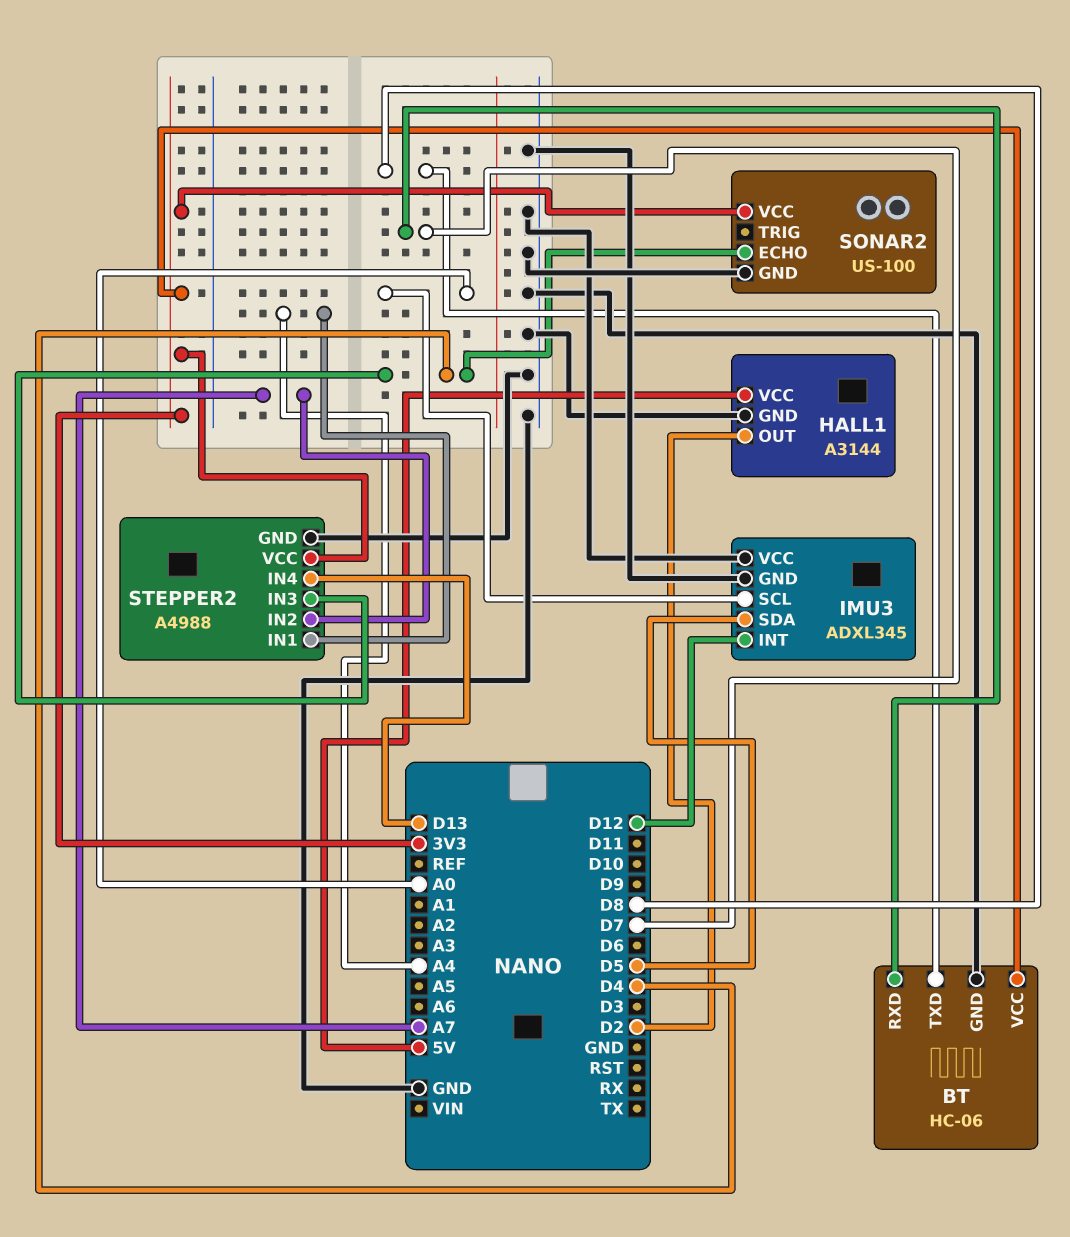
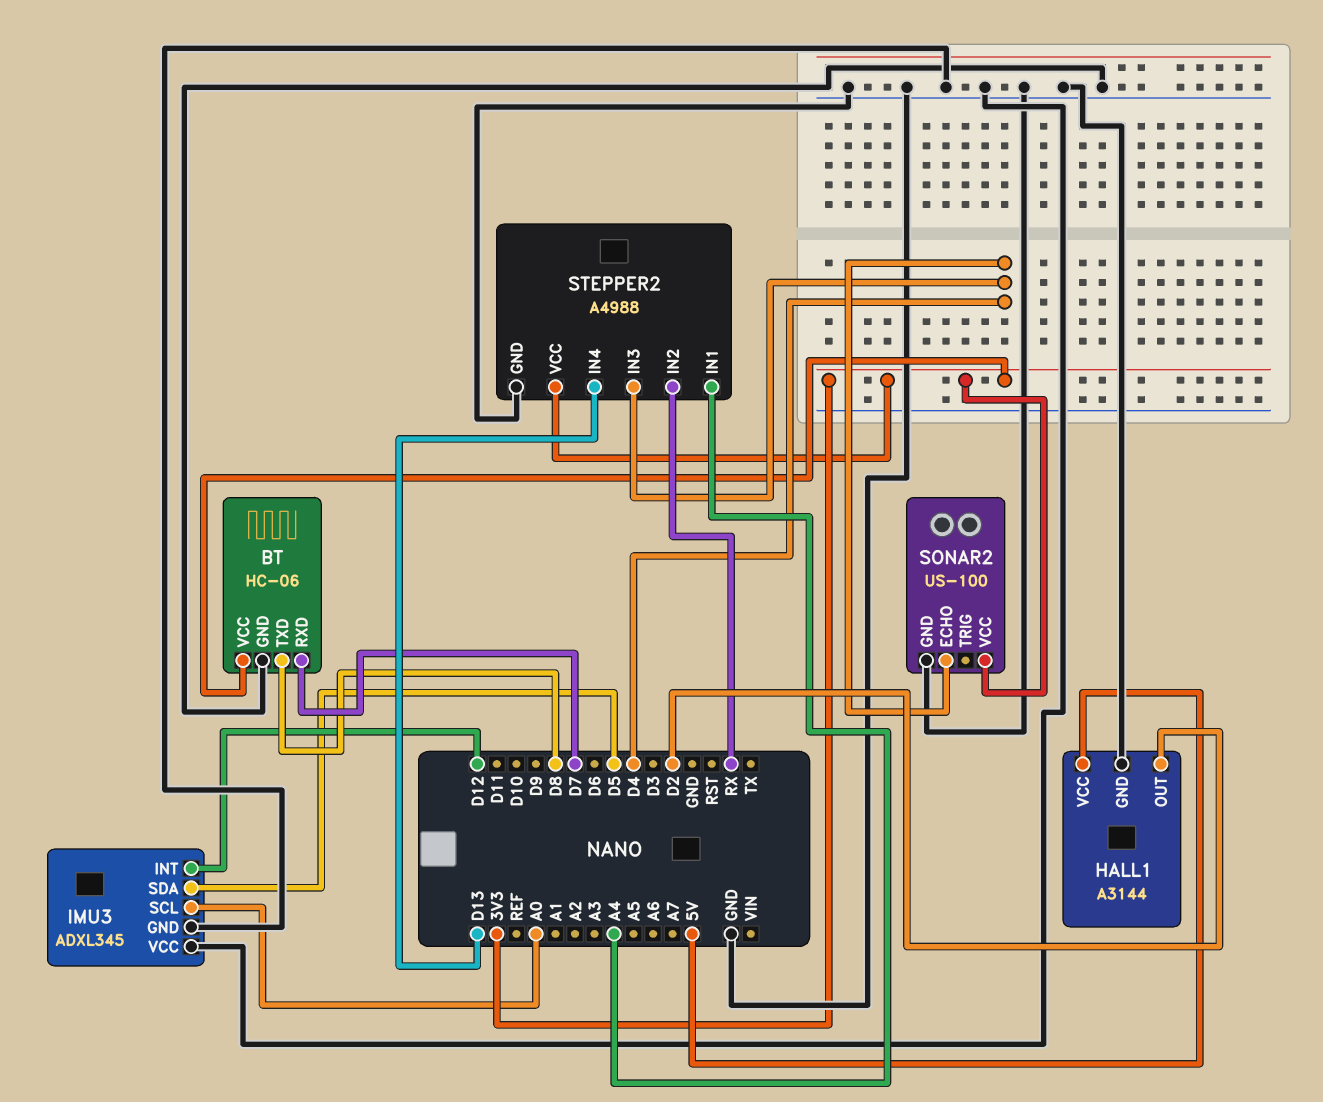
STEPPER2 pin IN2: A7 -> RX

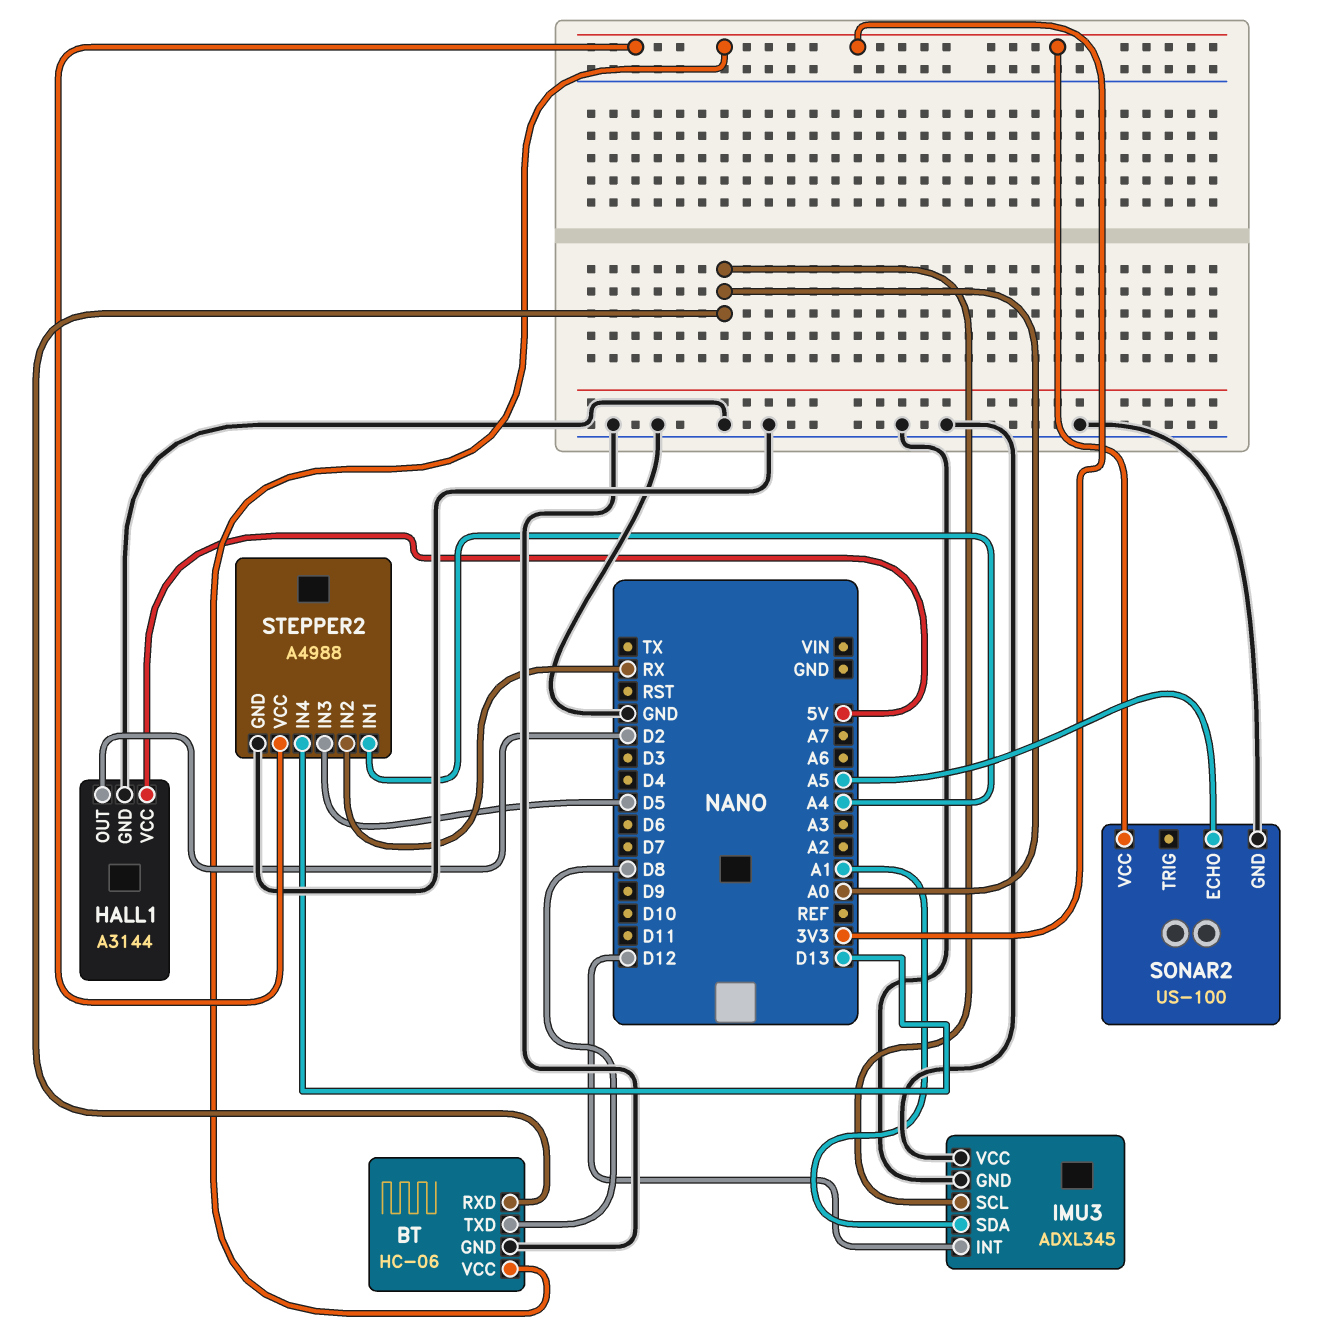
BT pin RXD: D7 -> A0
IMU3 pin SDA: D5 -> A1
SONAR2 pin ECHO: D4 -> A5
STEPPER2 pin IN3: D4 -> D5

